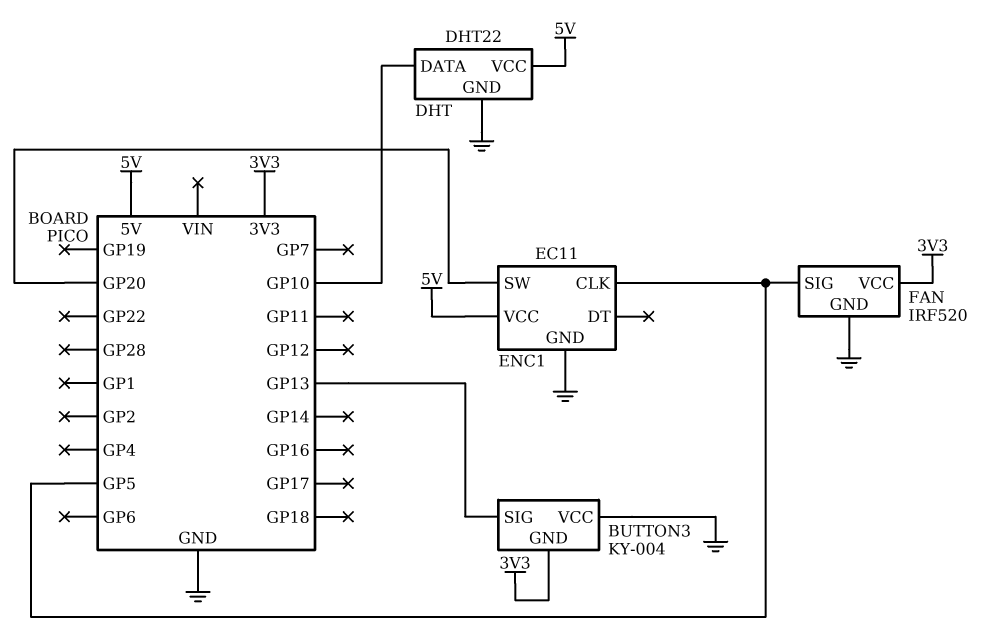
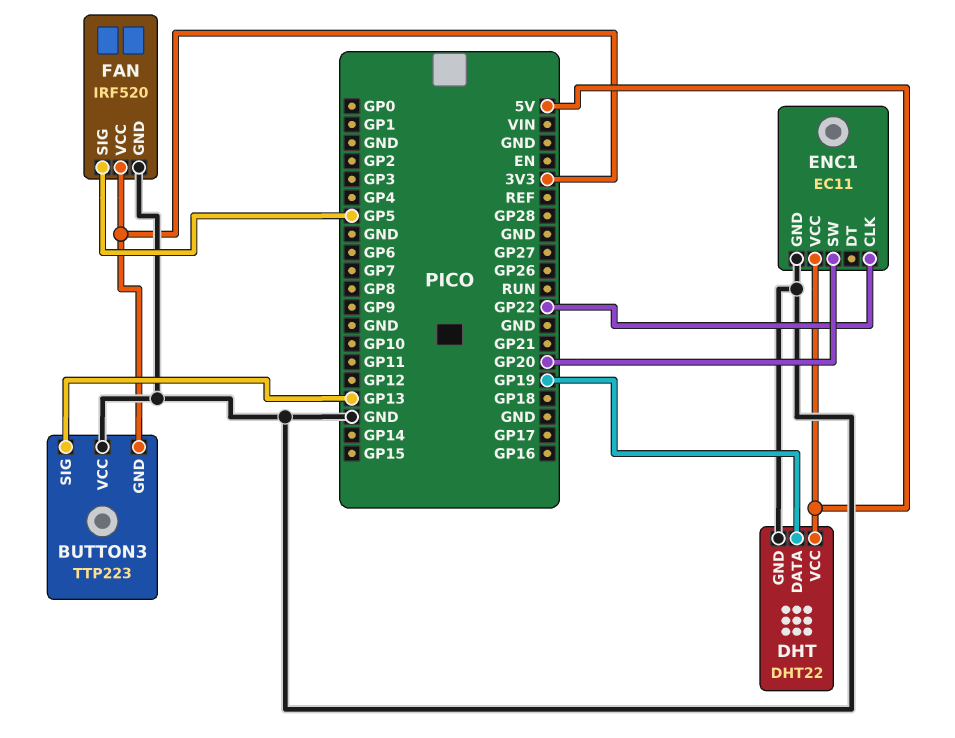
BUTTON3: KY-004 -> TTP223
DHT pin DATA: GP10 -> GP19
ENC1 pin CLK: GP5 -> GP22

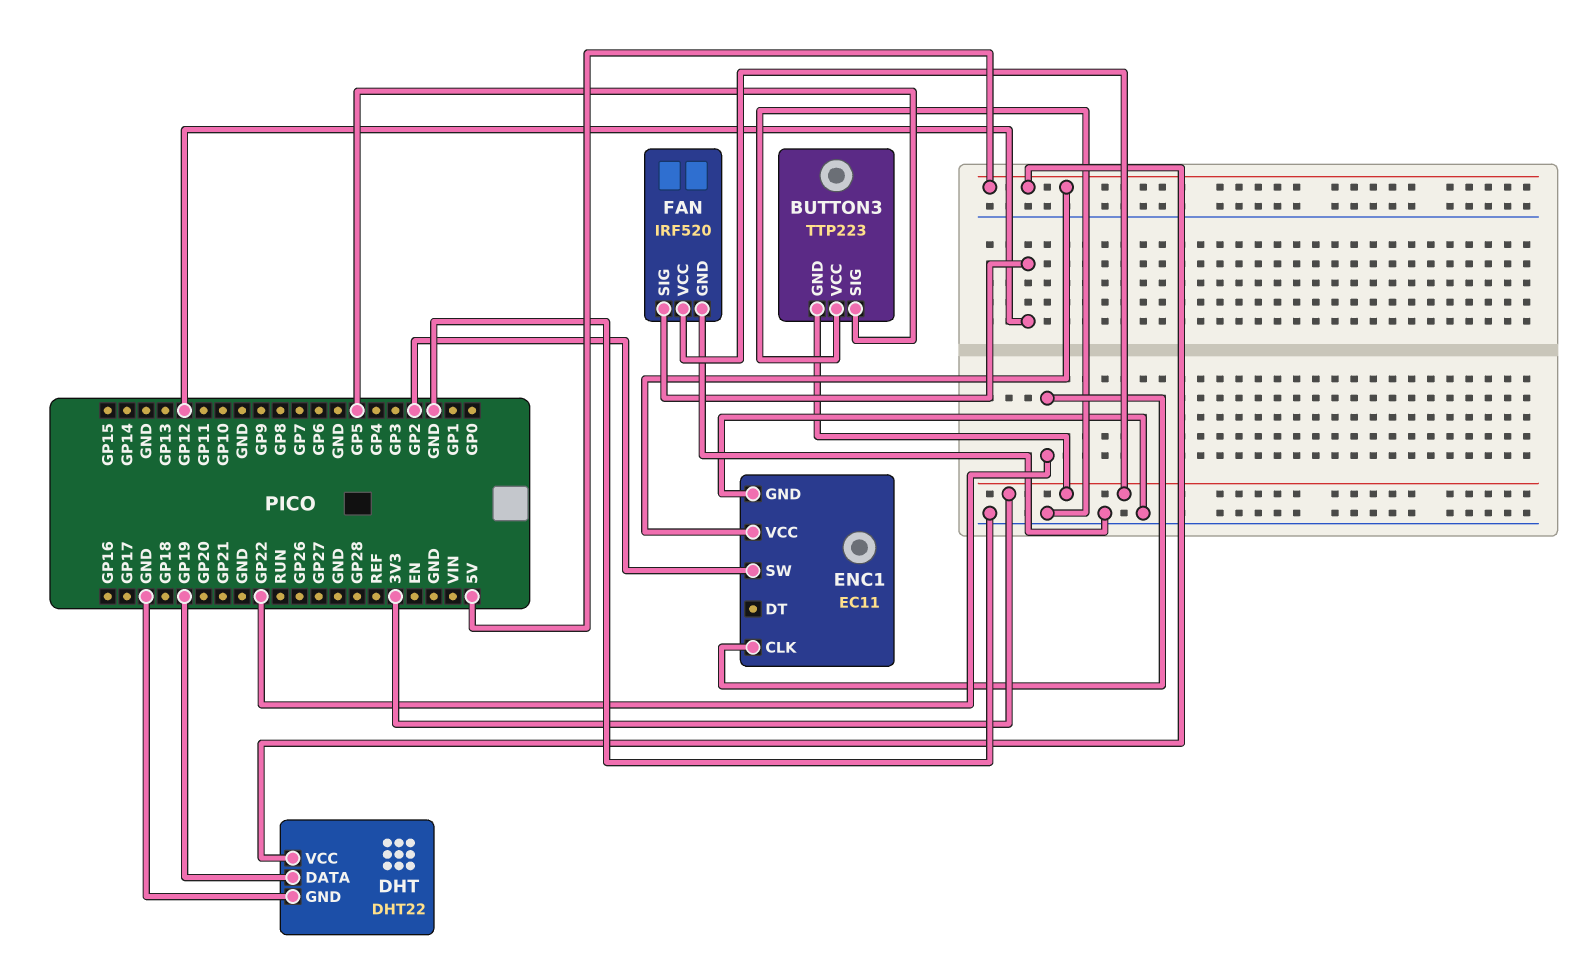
BUTTON3 pin SIG: GP13 -> GP5
ENC1 pin SW: GP20 -> GP2
FAN pin SIG: GP5 -> GP12

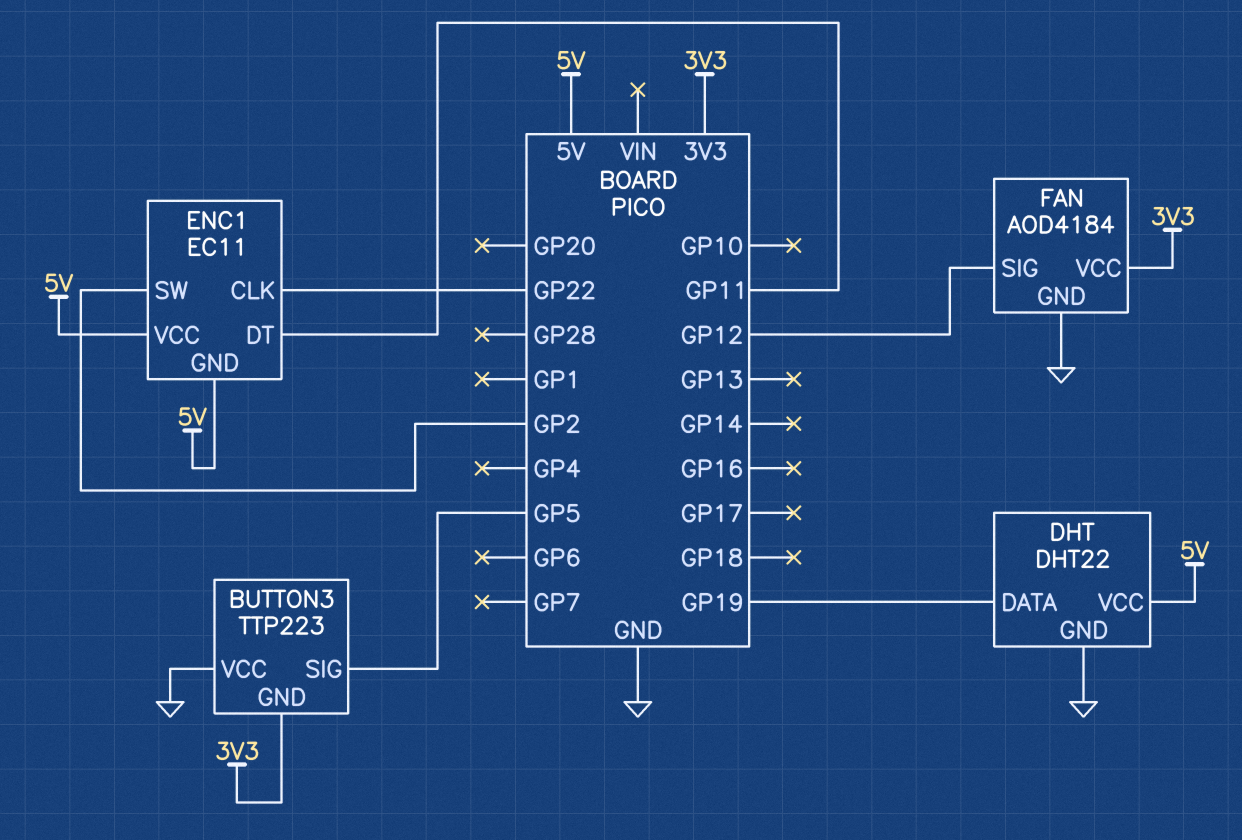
ENC1 pin DT: none -> GP11
ENC1 pin GND: GND -> 5V
FAN: IRF520 -> AOD4184

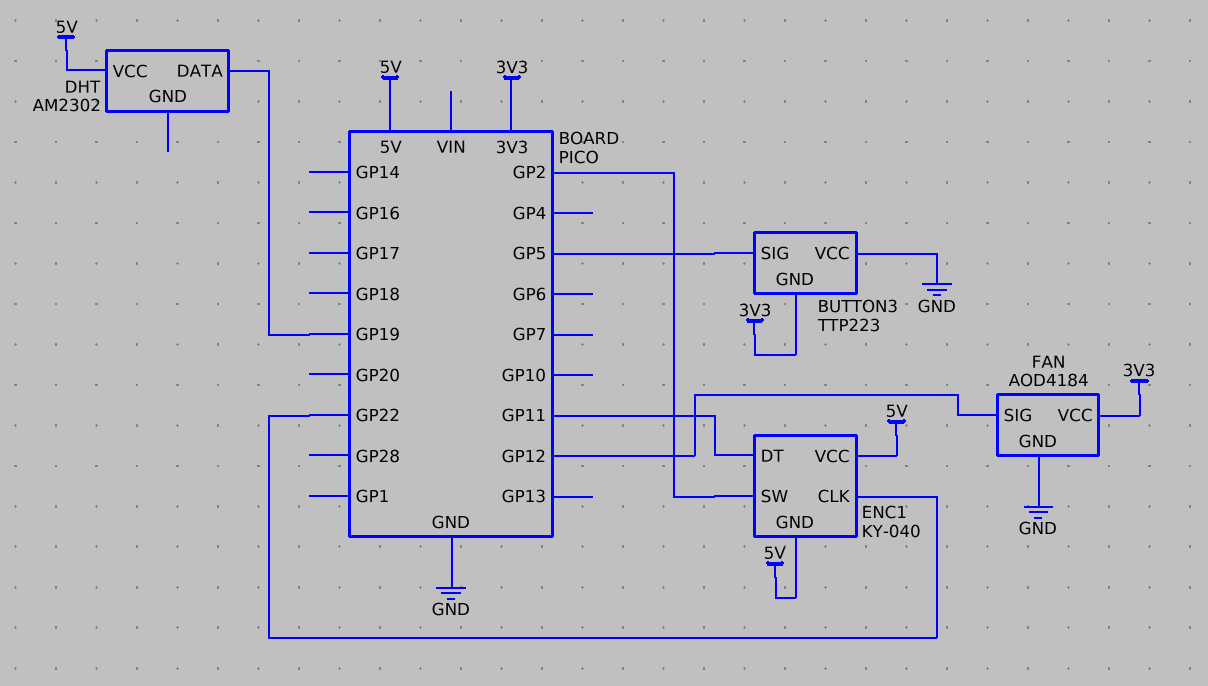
DHT: DHT22 -> AM2302
DHT pin GND: GND -> none
ENC1: EC11 -> KY-040

